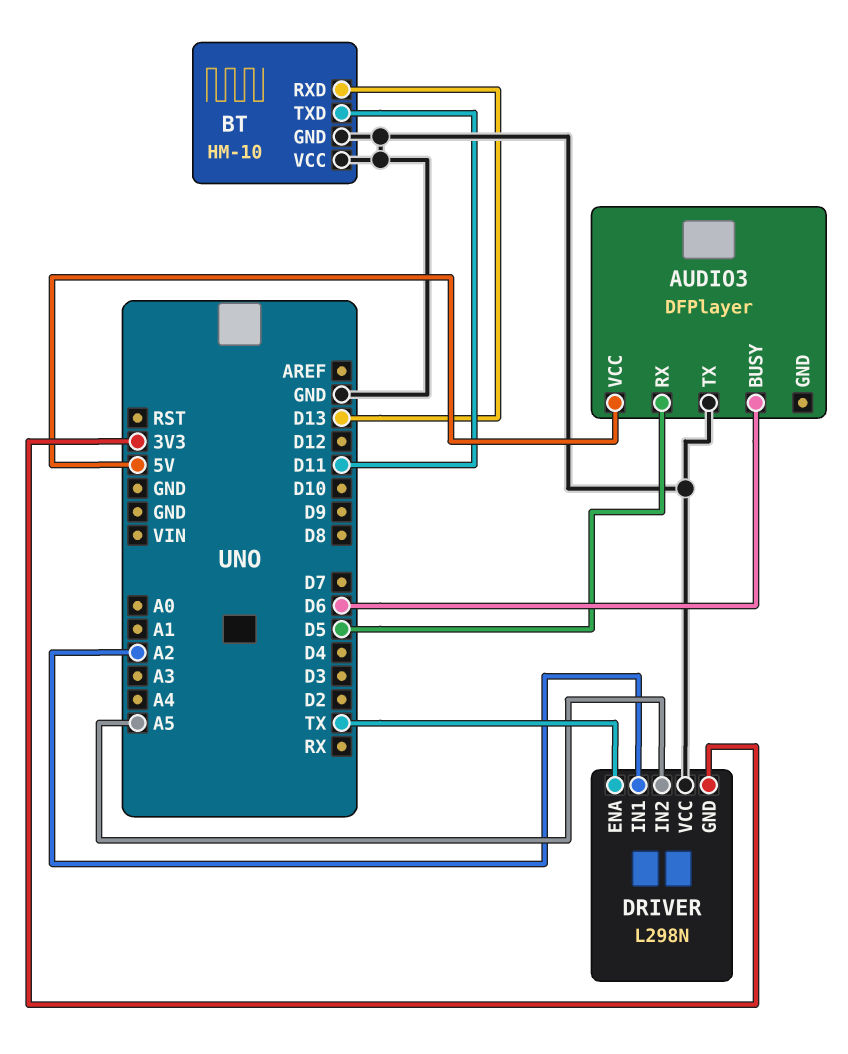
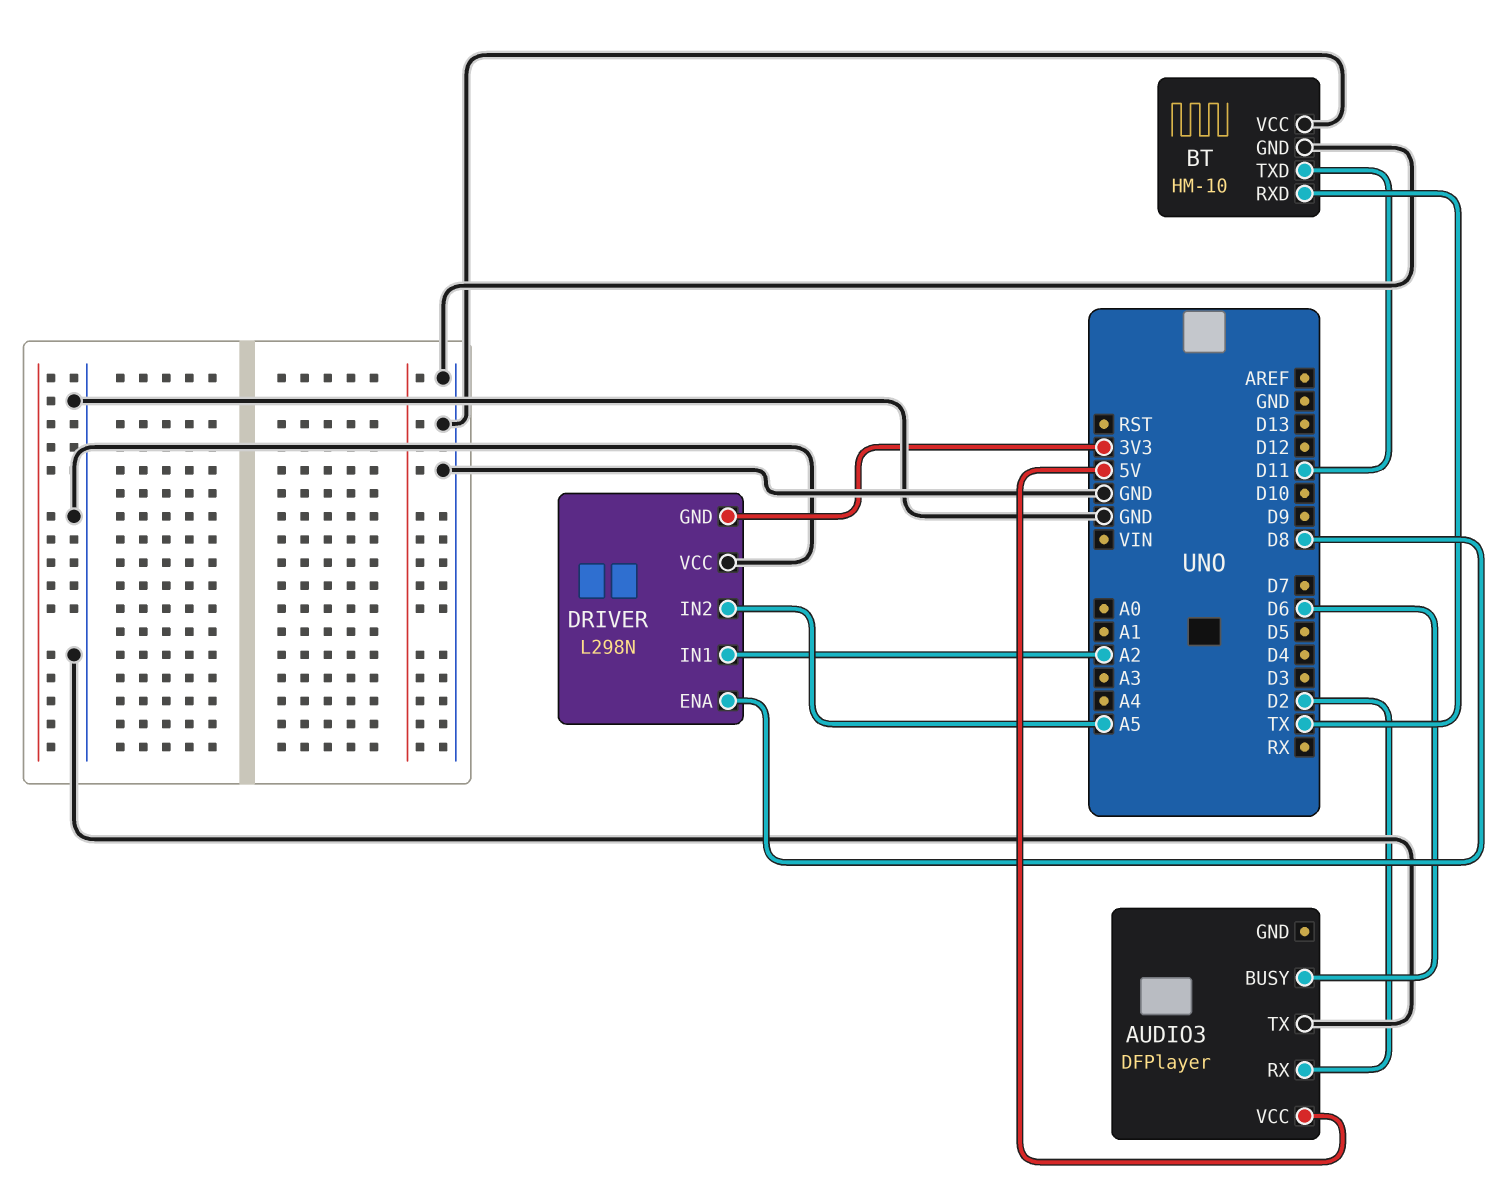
AUDIO3 pin RX: D5 -> D2
BT pin RXD: D13 -> TX
DRIVER pin ENA: TX -> D8

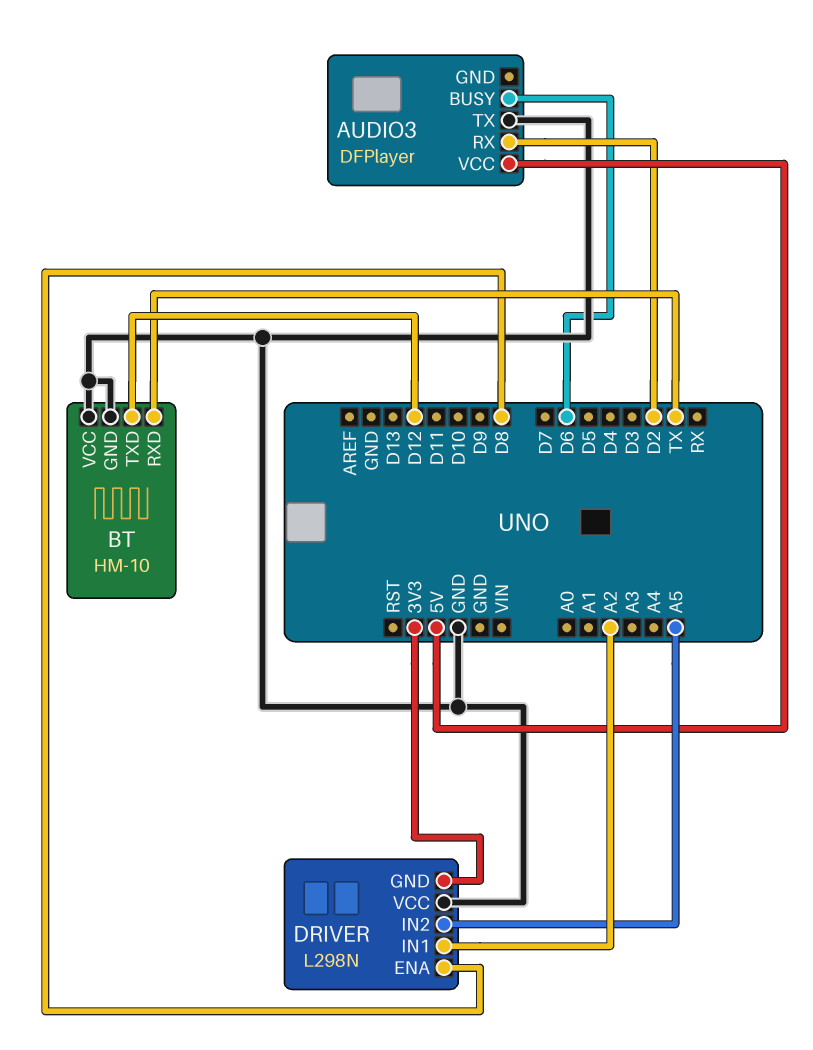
BT pin TXD: D11 -> D12

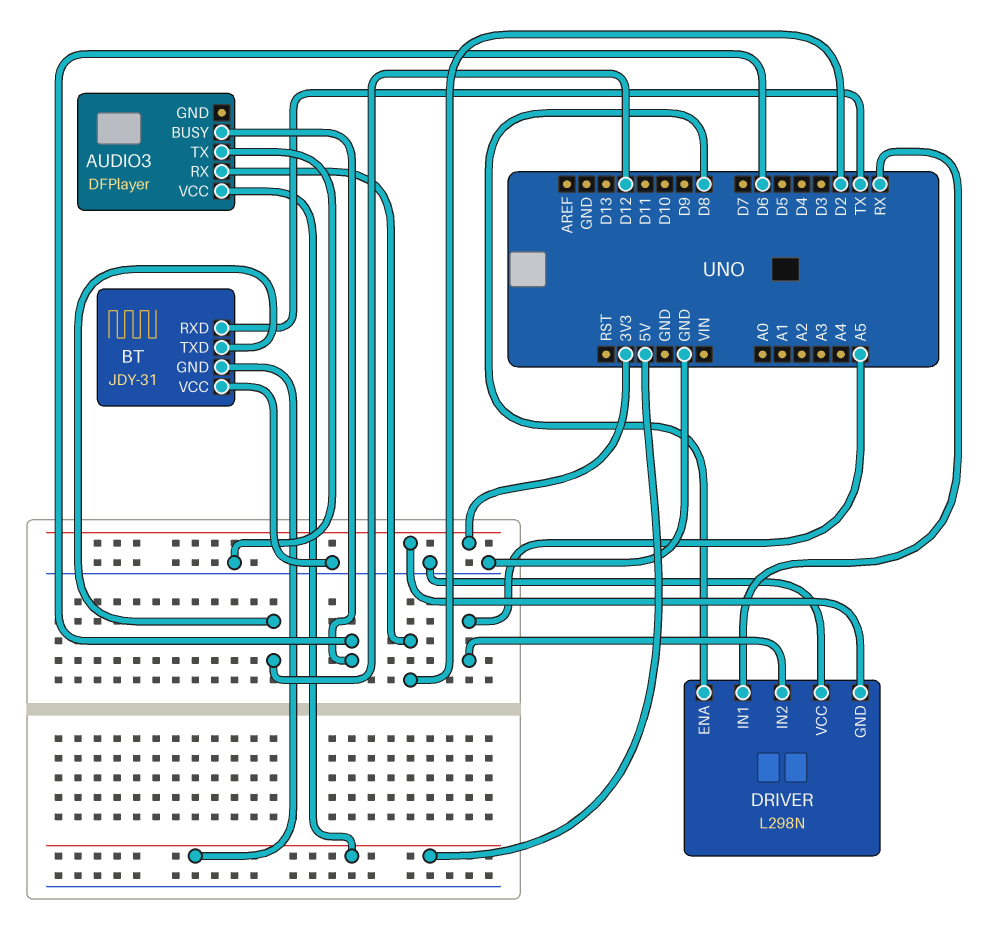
BT: HM-10 -> JDY-31
BT pin GND: GND -> 5V
DRIVER pin IN1: A2 -> RX

